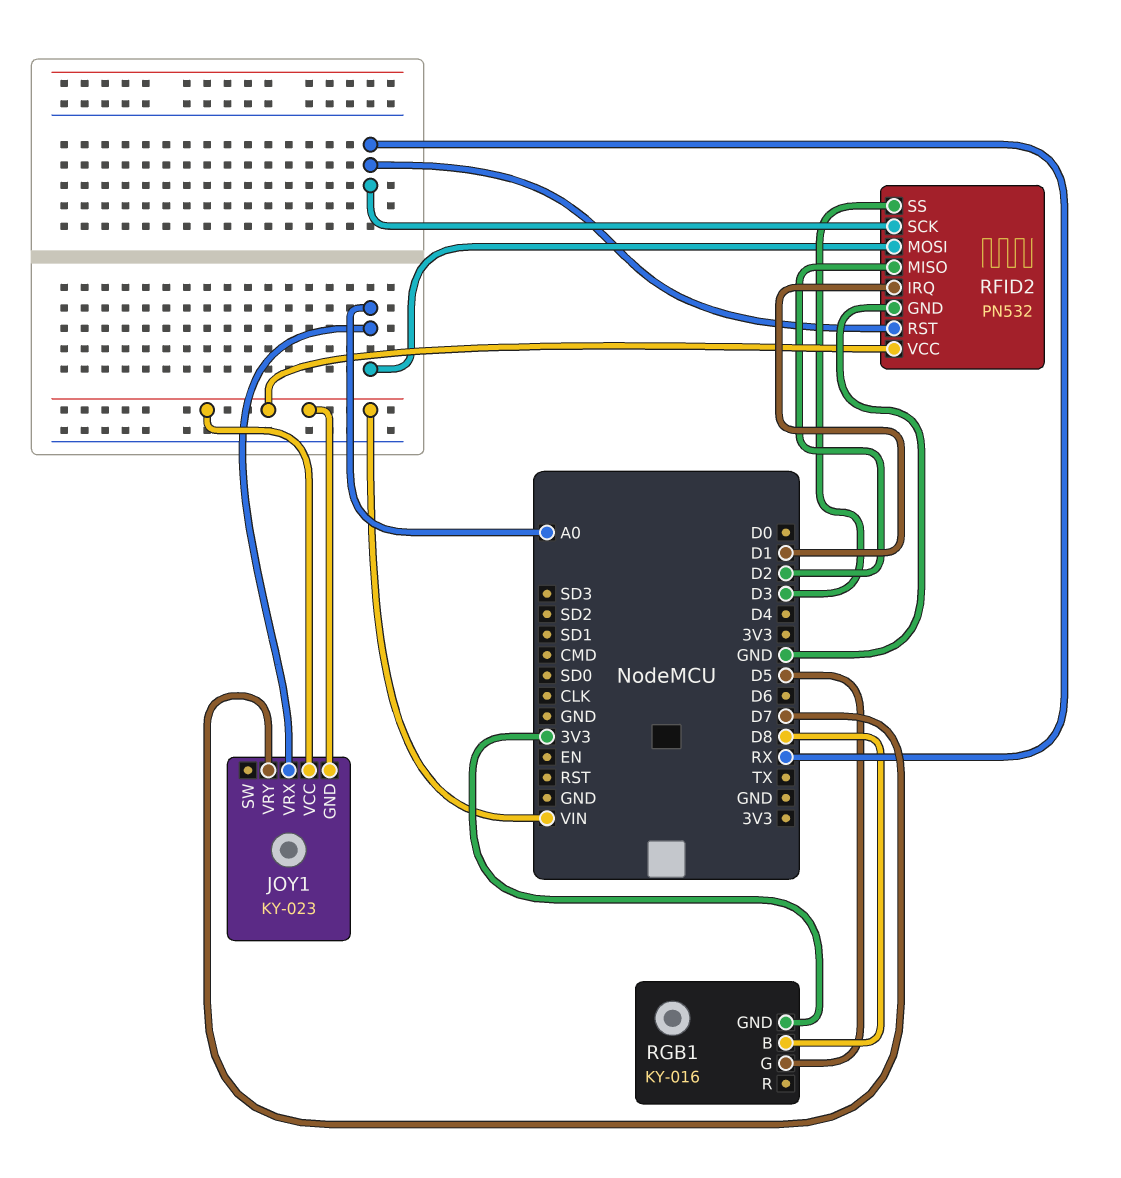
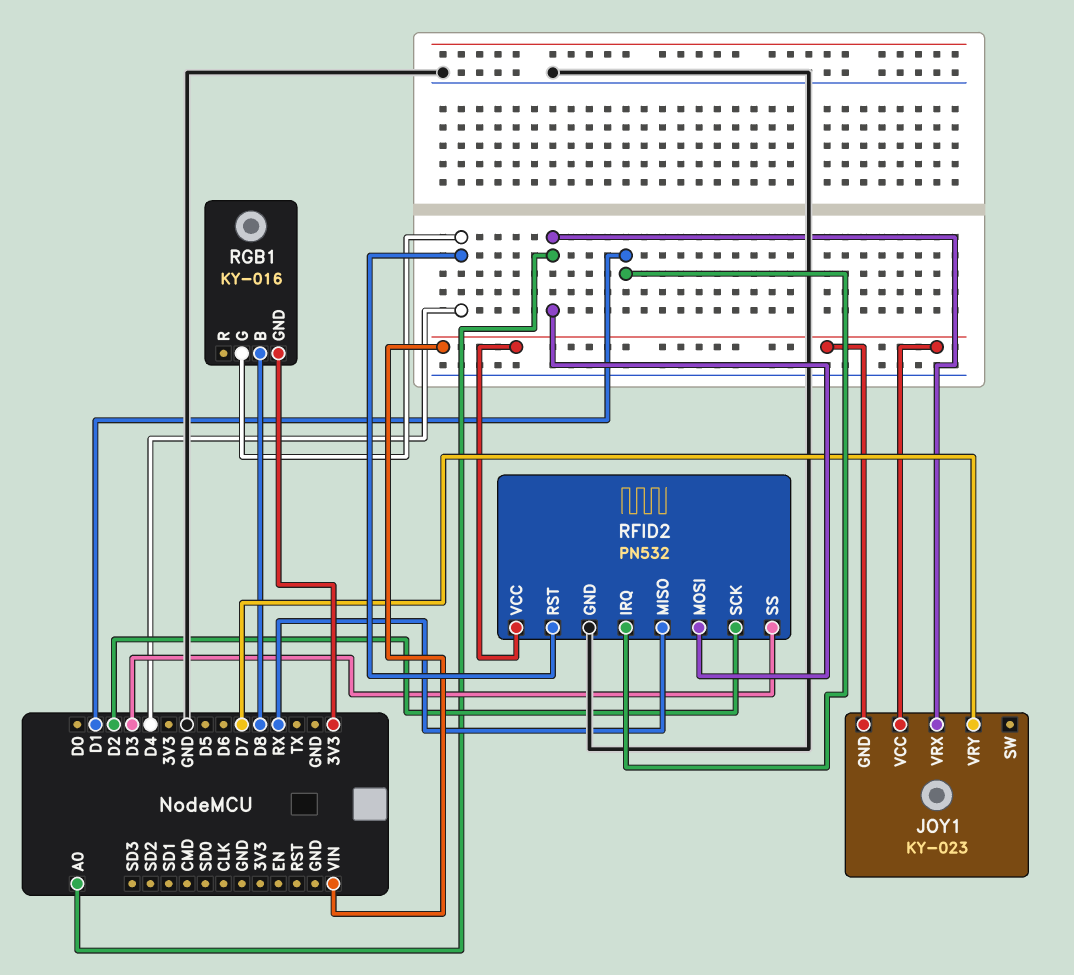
RFID2 pin MISO: D2 -> RX
RFID2 pin RST: RX -> D4
RFID2 pin SCK: RX -> D2
RGB1 pin G: D5 -> D4

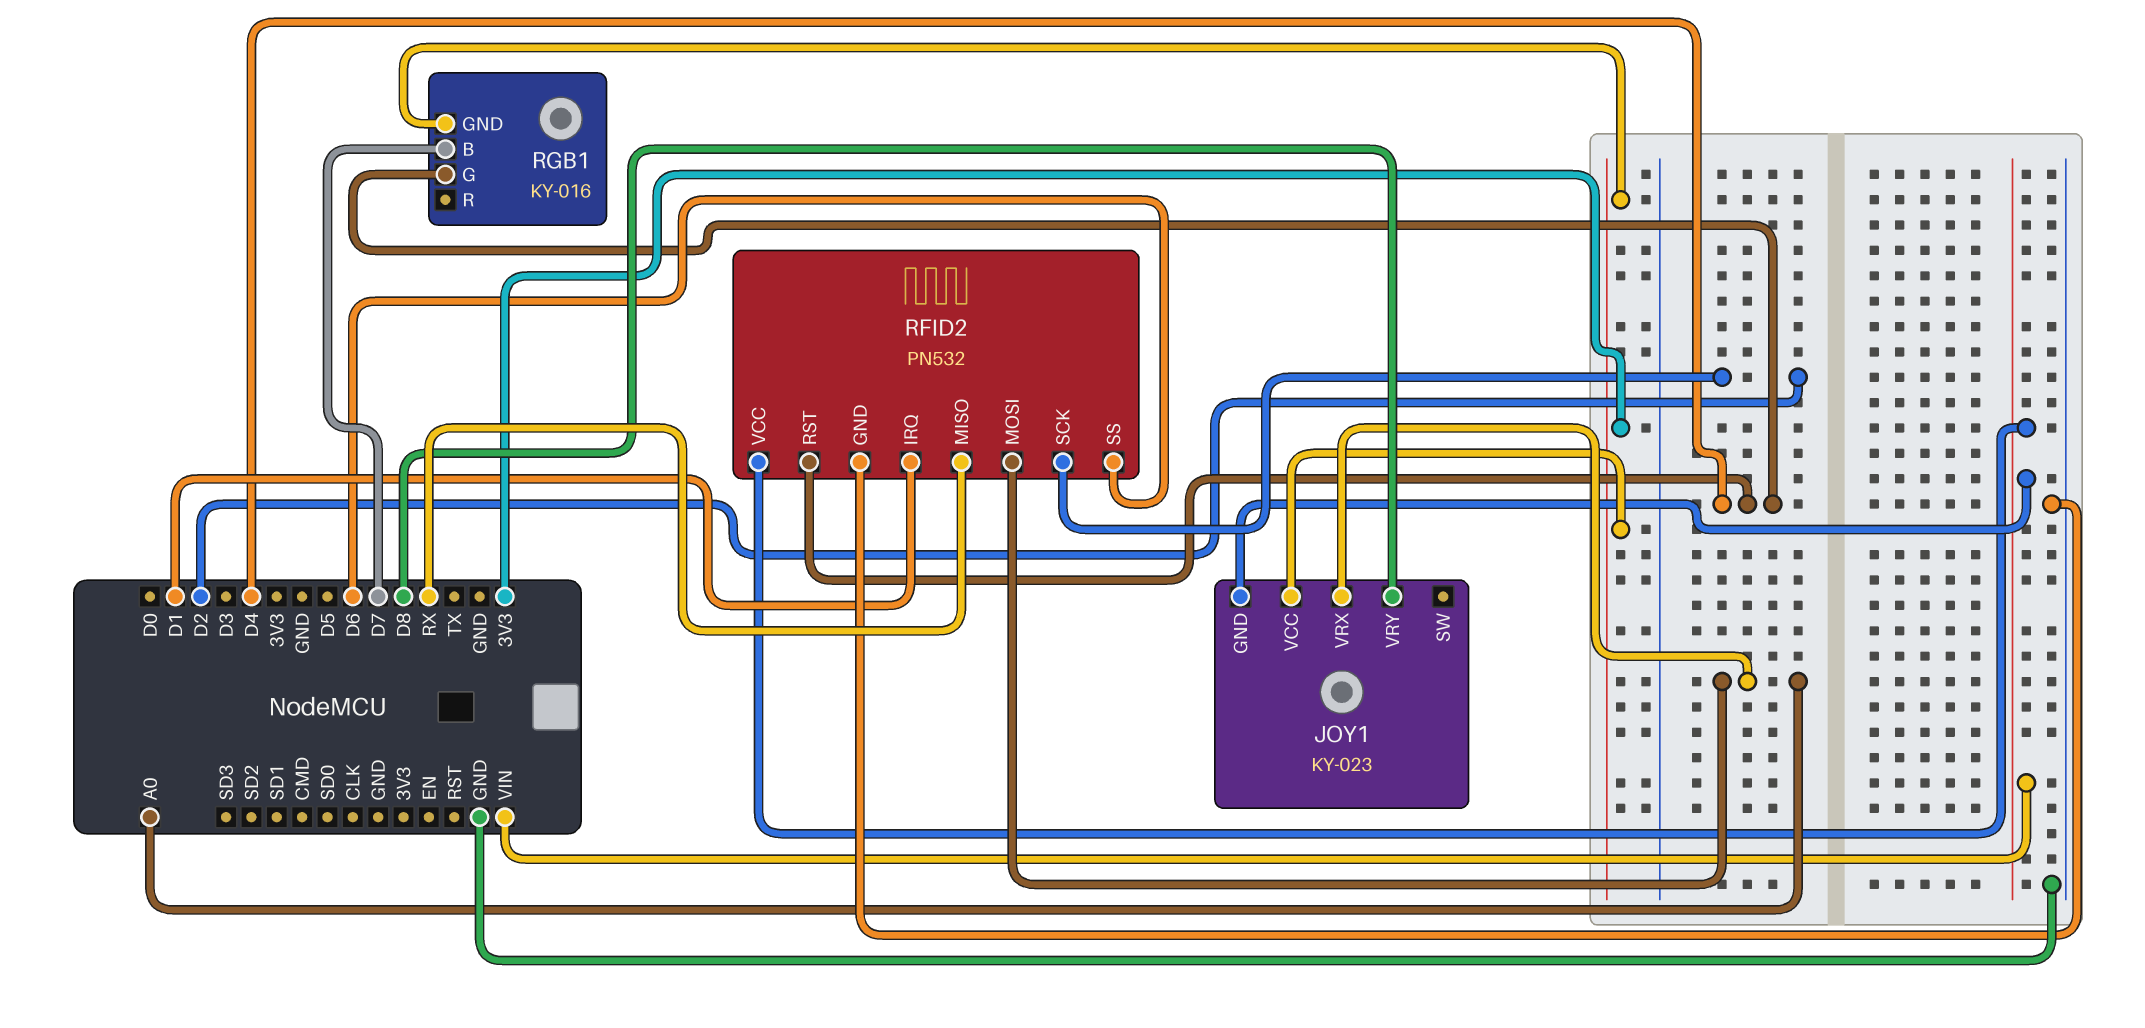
JOY1 pin VCC: VIN -> 3V3
JOY1 pin VRY: D7 -> D8
RFID2 pin SS: D3 -> D6
RGB1 pin B: D8 -> D7

